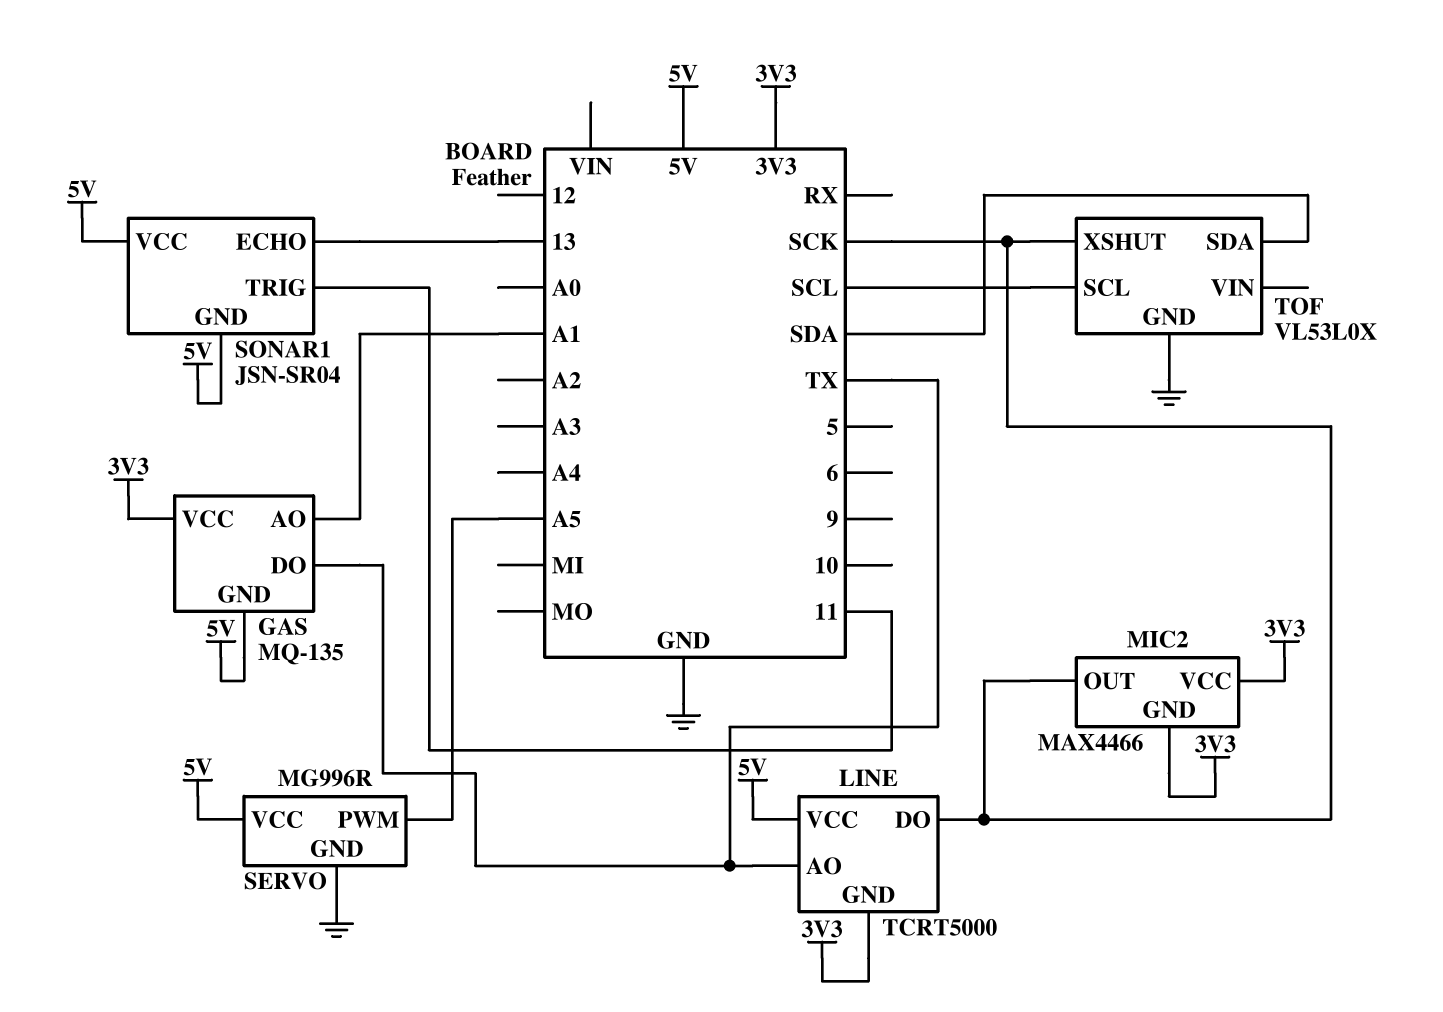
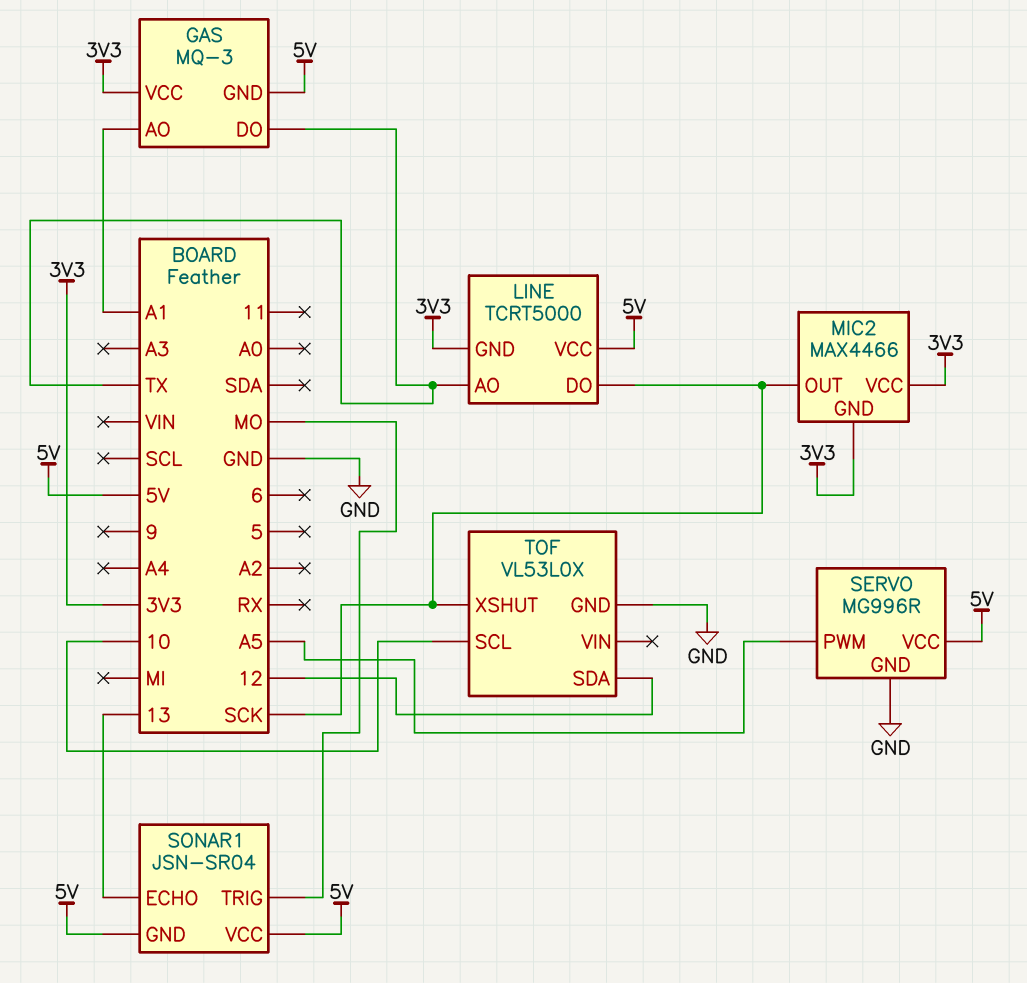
GAS: MQ-135 -> MQ-3
SONAR1 pin TRIG: 11 -> MO
TOF pin SCL: SCL -> 10
TOF pin SDA: SDA -> 12

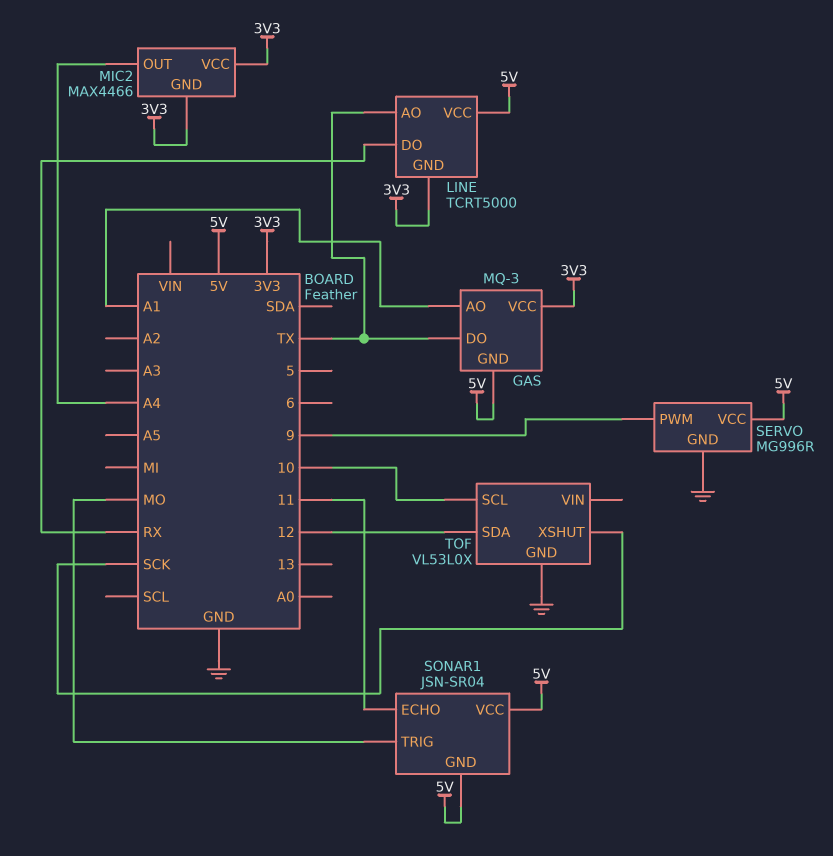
LINE pin DO: SCK -> RX
MIC2 pin OUT: SCK -> A4
SERVO pin PWM: A5 -> 9
SONAR1 pin ECHO: 13 -> 11

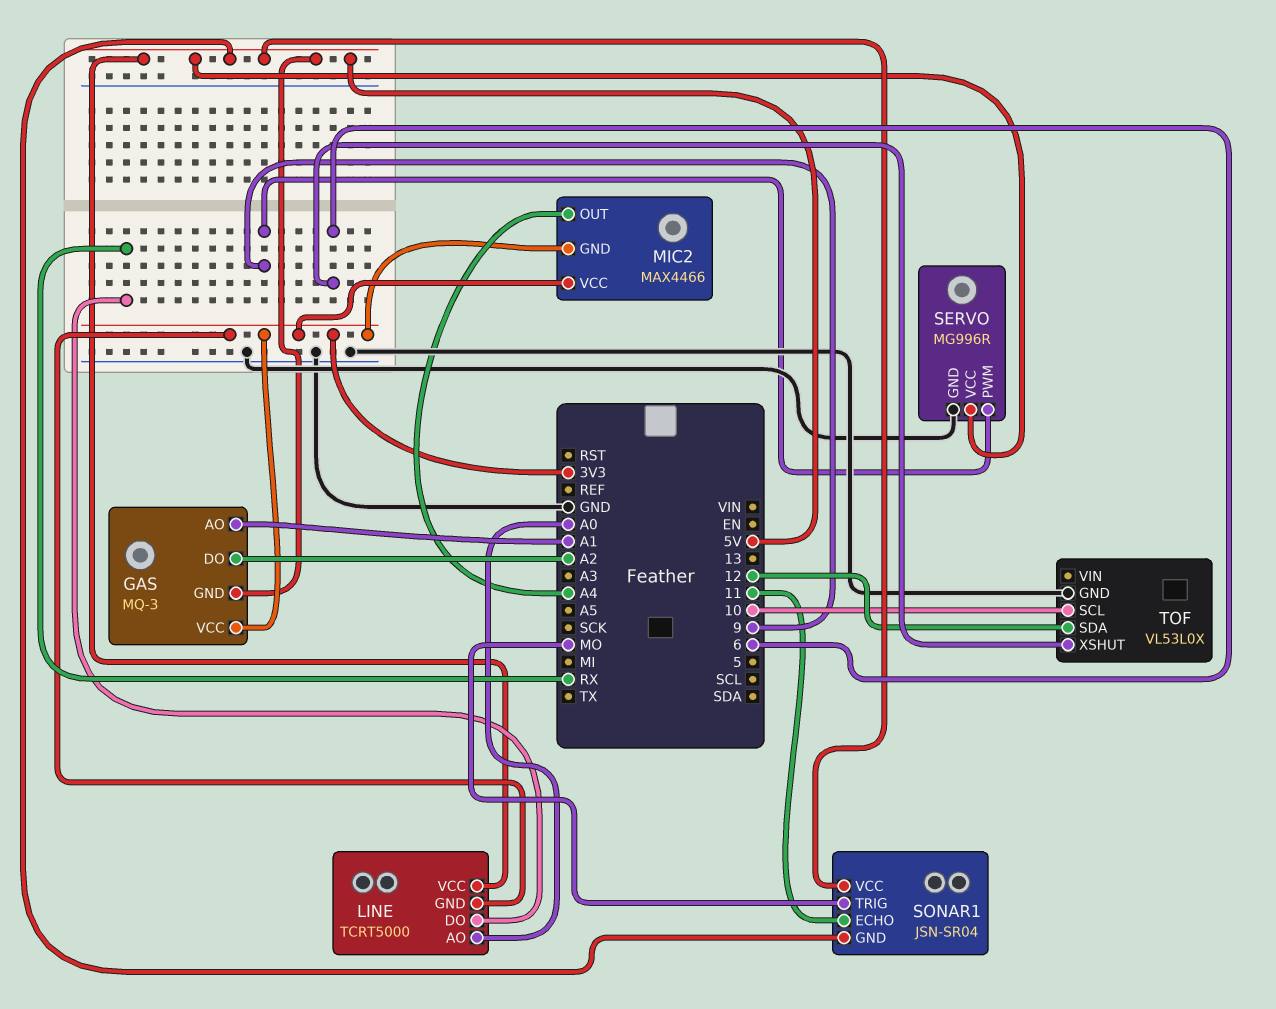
GAS pin DO: TX -> A2
LINE pin AO: TX -> A0
TOF pin XSHUT: SCK -> 6

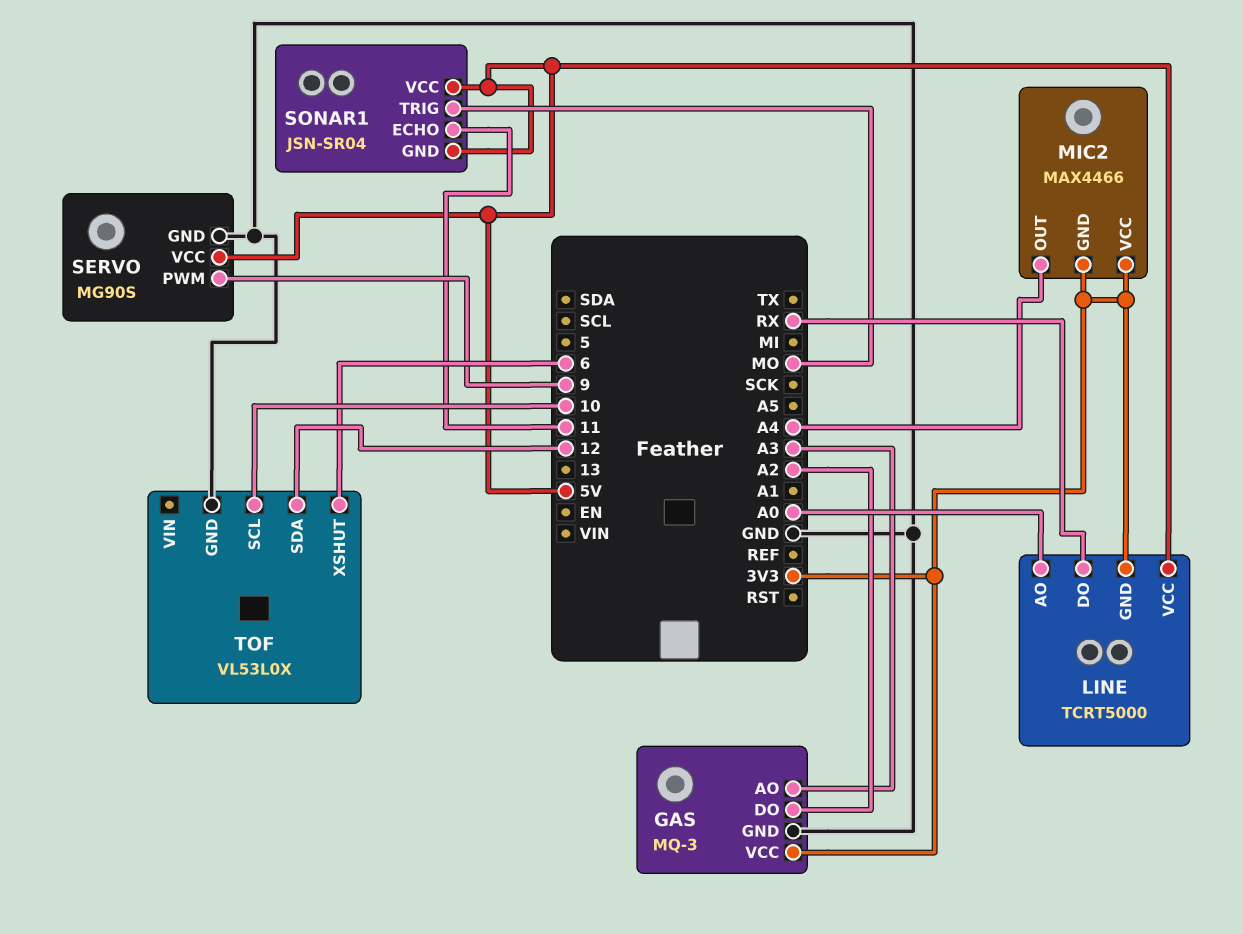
GAS pin AO: A1 -> A3
GAS pin GND: 5V -> GND
SERVO: MG996R -> MG90S

